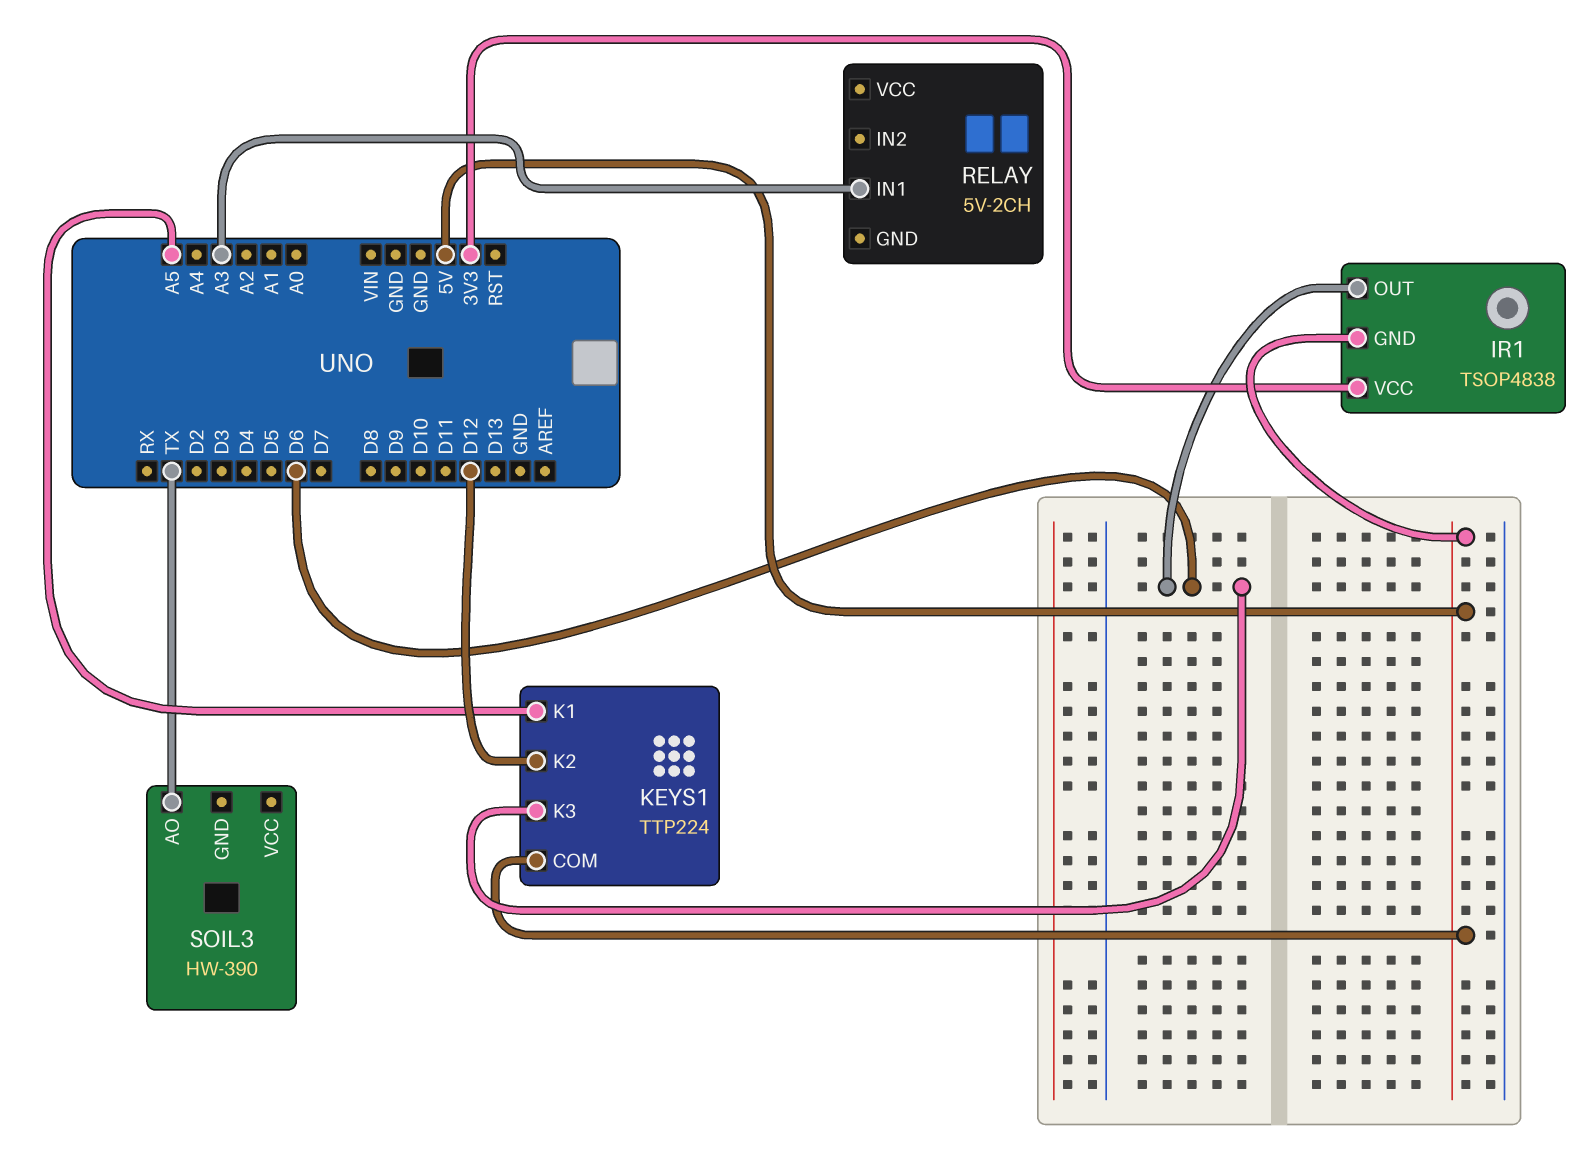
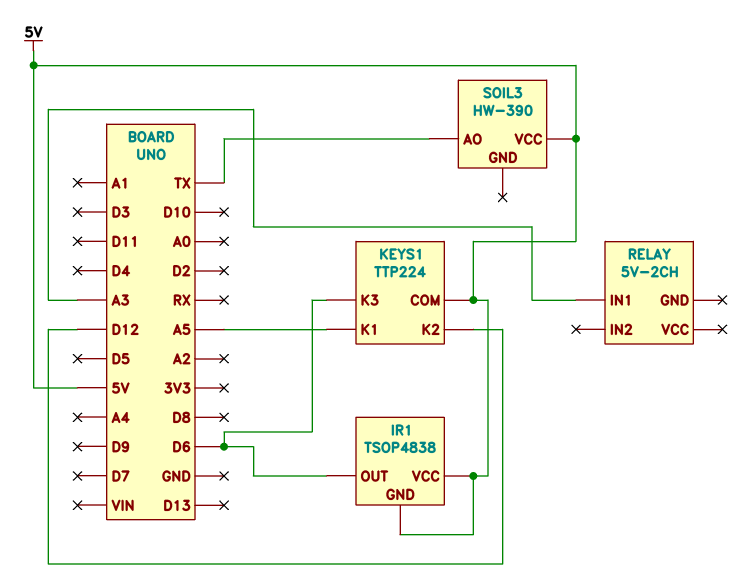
IR1 pin VCC: 3V3 -> 5V
SOIL3 pin VCC: none -> 5V

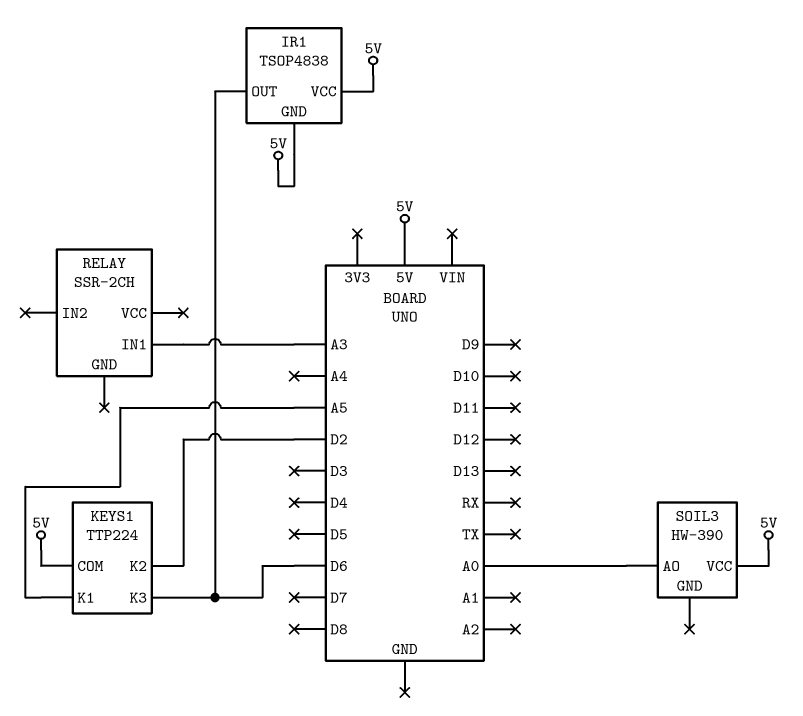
KEYS1 pin K2: D12 -> D2
RELAY: 5V-2CH -> SSR-2CH
SOIL3 pin AO: TX -> A0

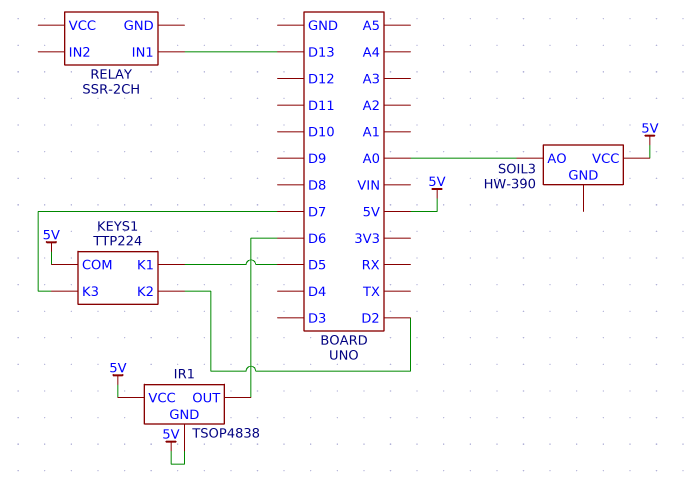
KEYS1 pin K1: A5 -> D5
KEYS1 pin K3: D6 -> D7
RELAY pin IN1: A3 -> D13

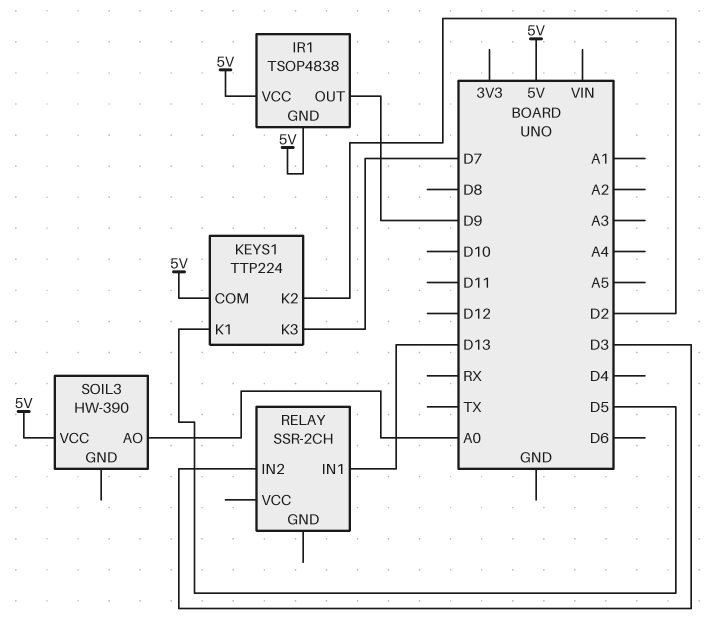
IR1 pin OUT: D6 -> D9
RELAY pin IN2: none -> D3

